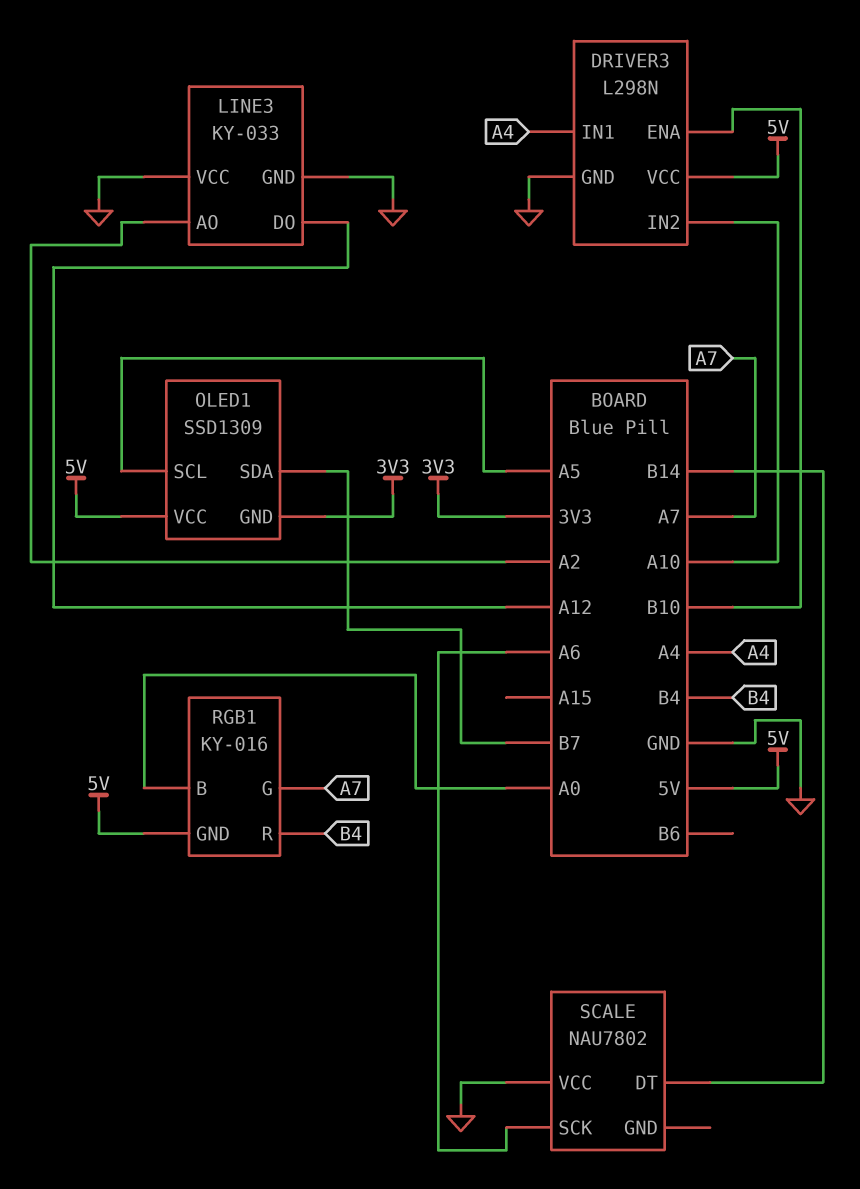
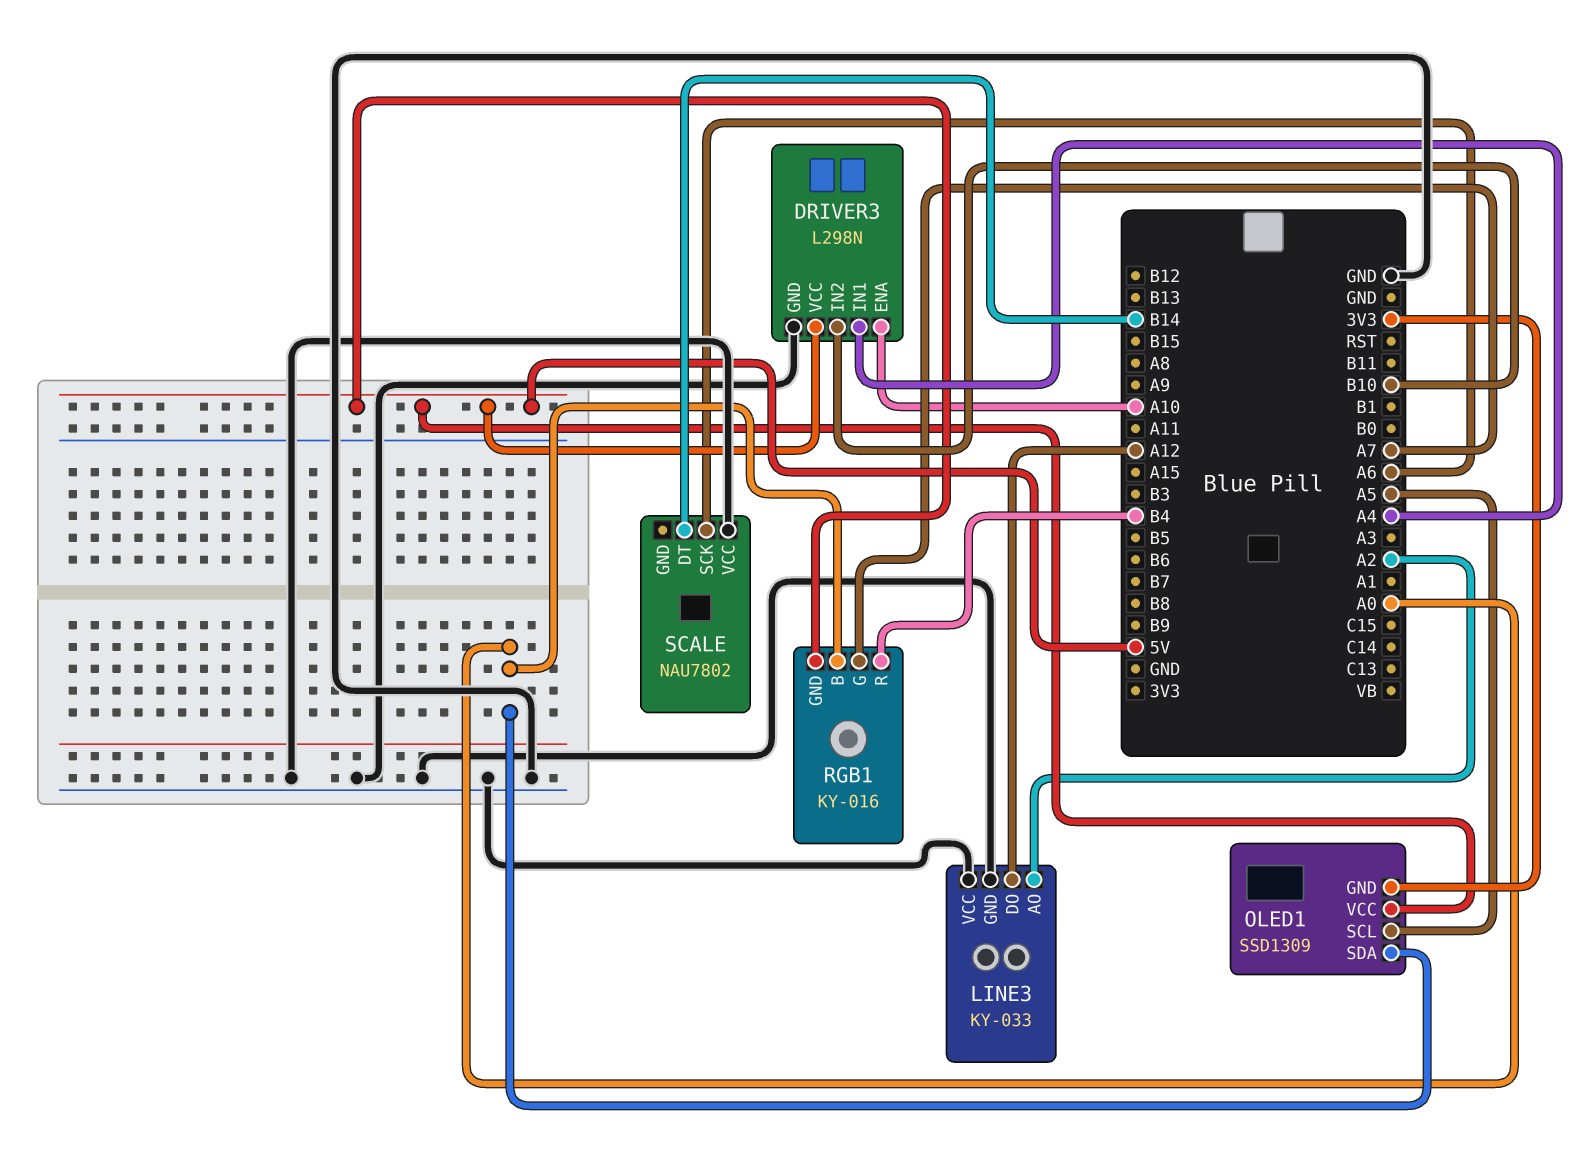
DRIVER3 pin ENA: B10 -> A10
DRIVER3 pin IN2: A10 -> B10
OLED1 pin SDA: B7 -> A0

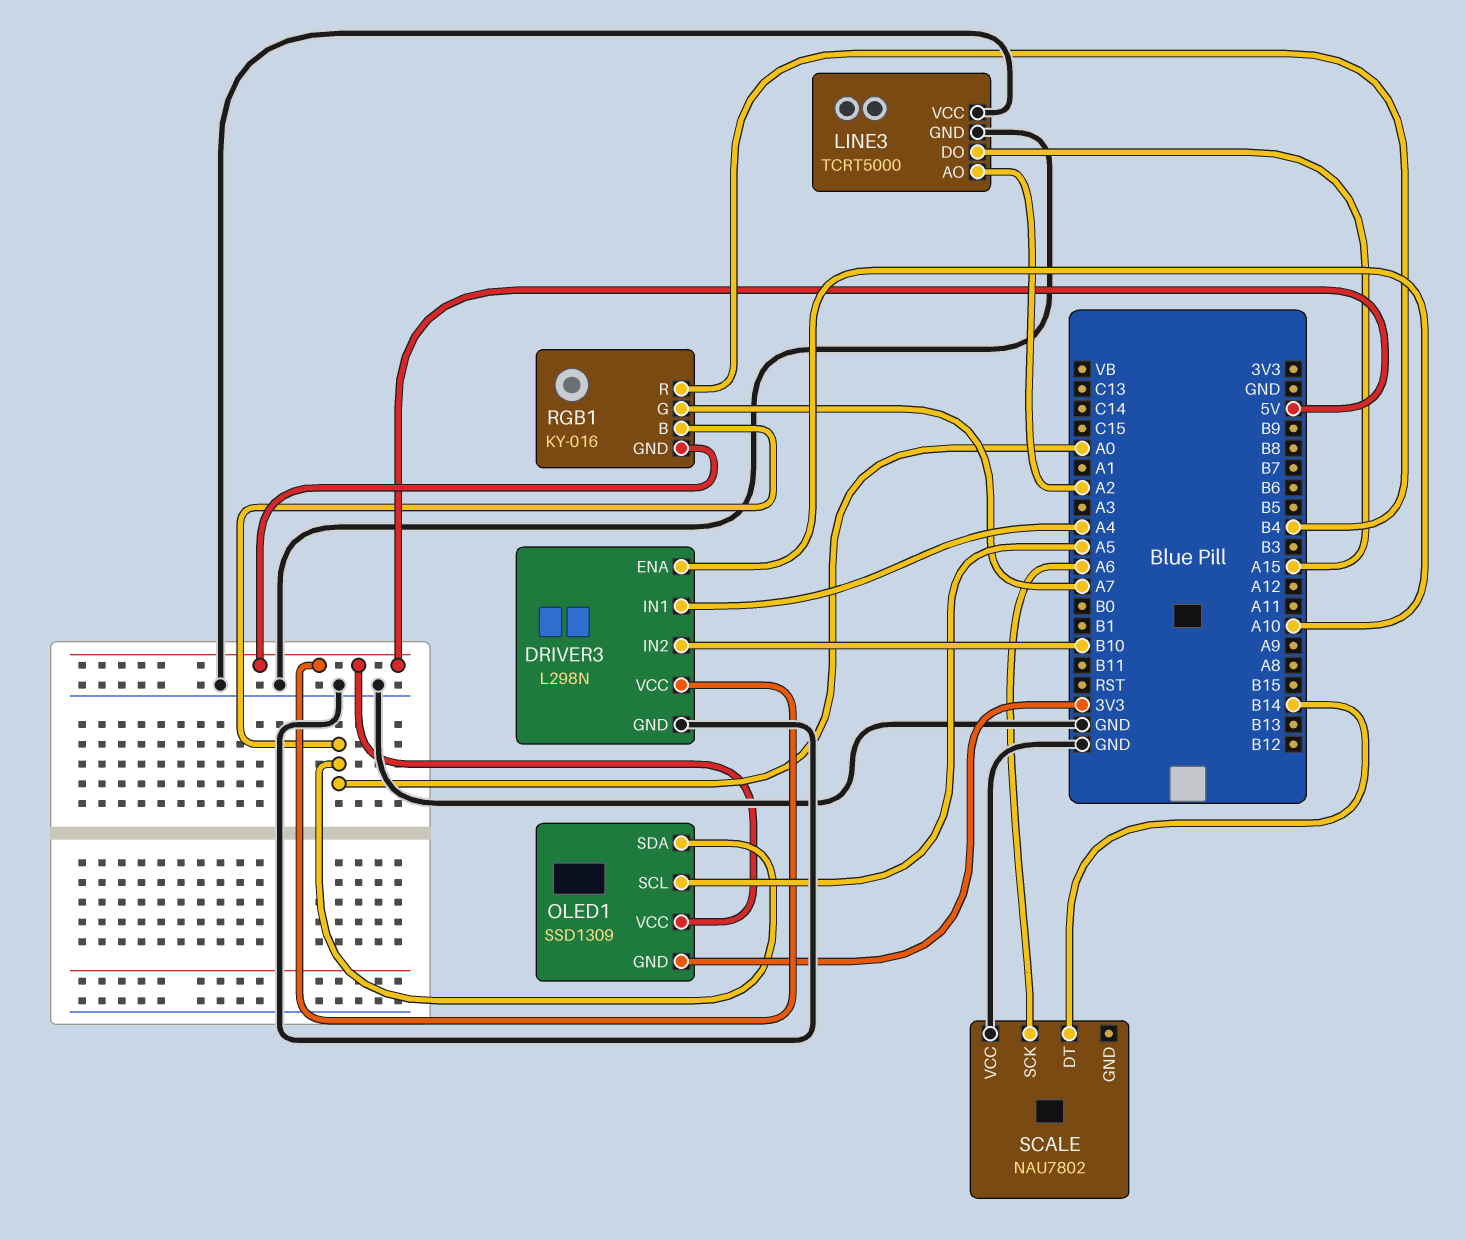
LINE3: KY-033 -> TCRT5000
LINE3 pin DO: A12 -> A15

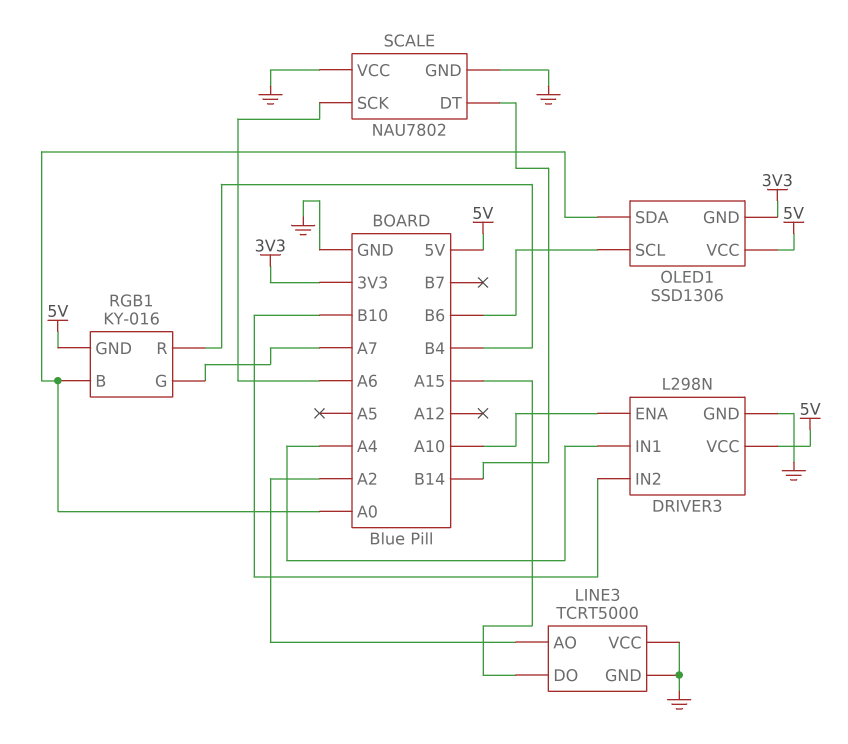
OLED1: SSD1309 -> SSD1306
OLED1 pin SCL: A5 -> B6
SCALE pin GND: none -> GND

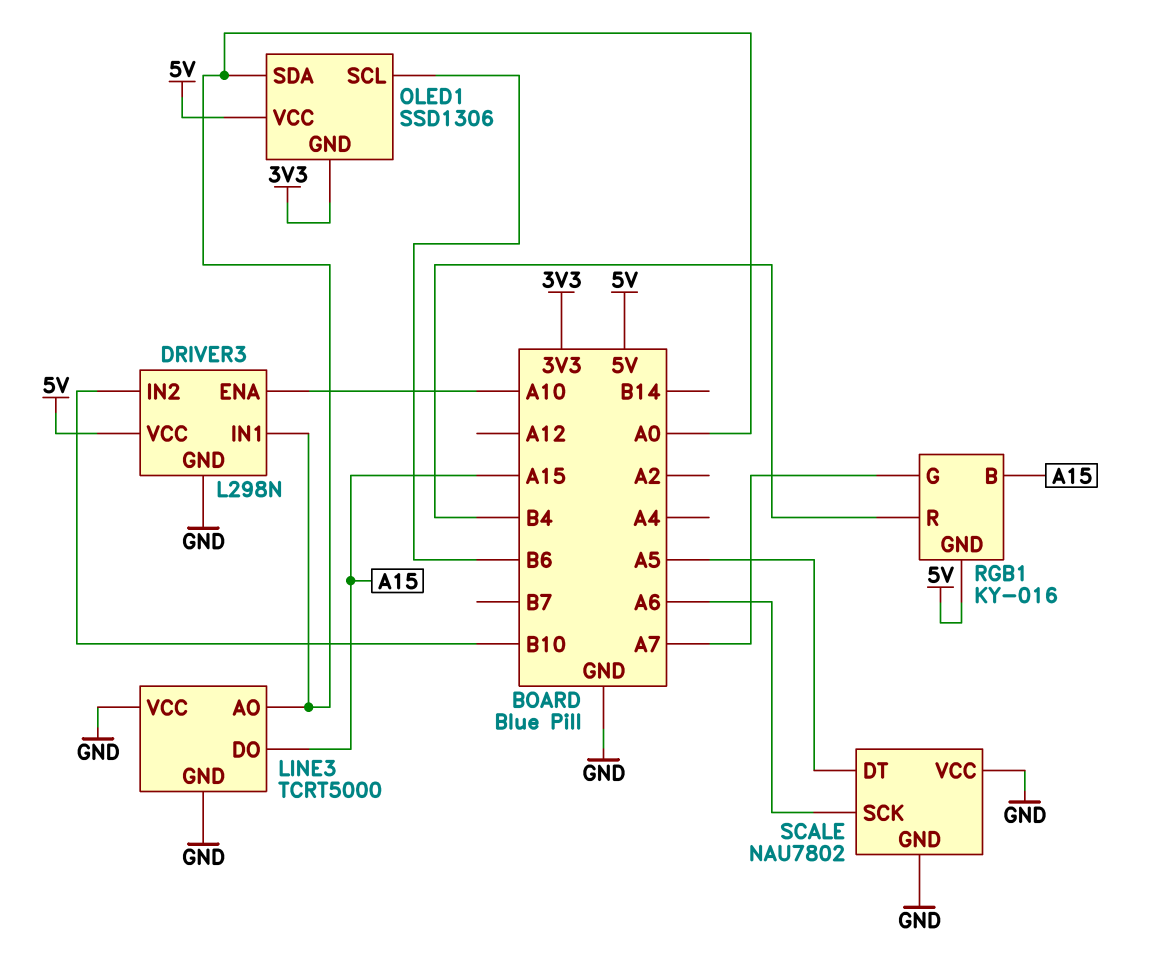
DRIVER3 pin IN1: A4 -> A0
LINE3 pin AO: A2 -> A0
RGB1 pin B: A0 -> A15
SCALE pin DT: B14 -> A5

